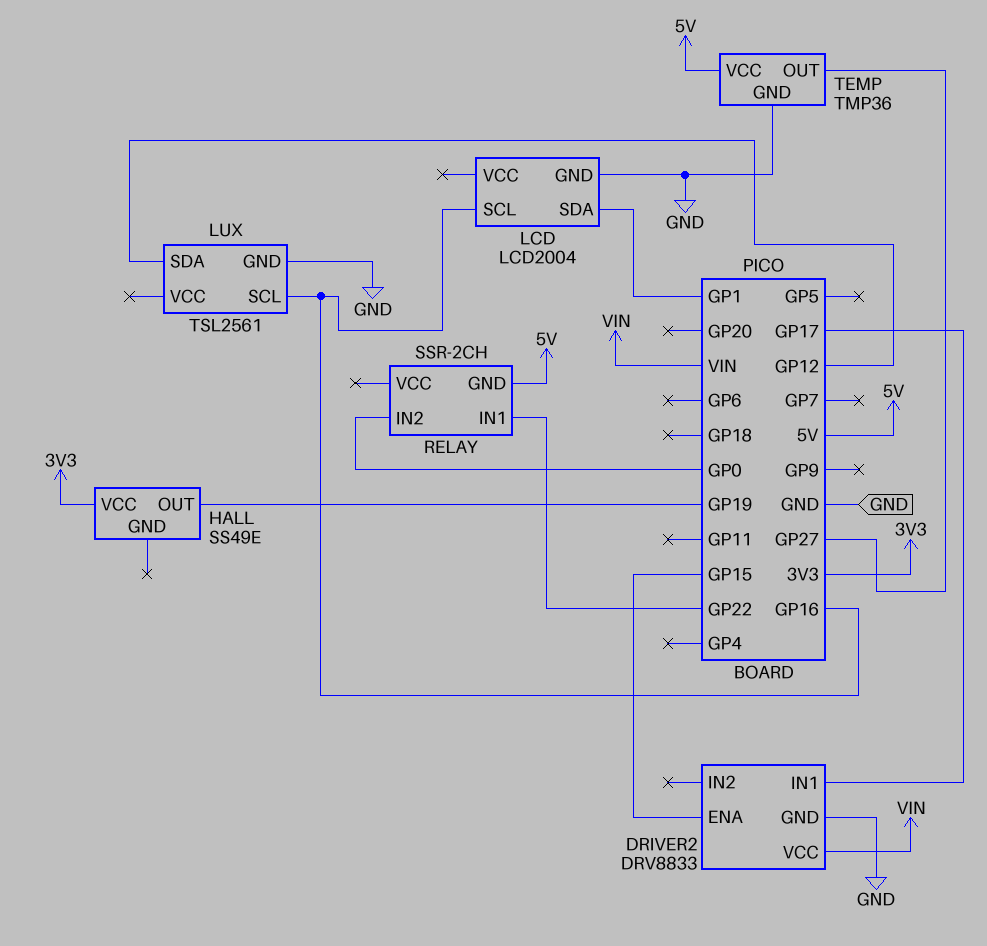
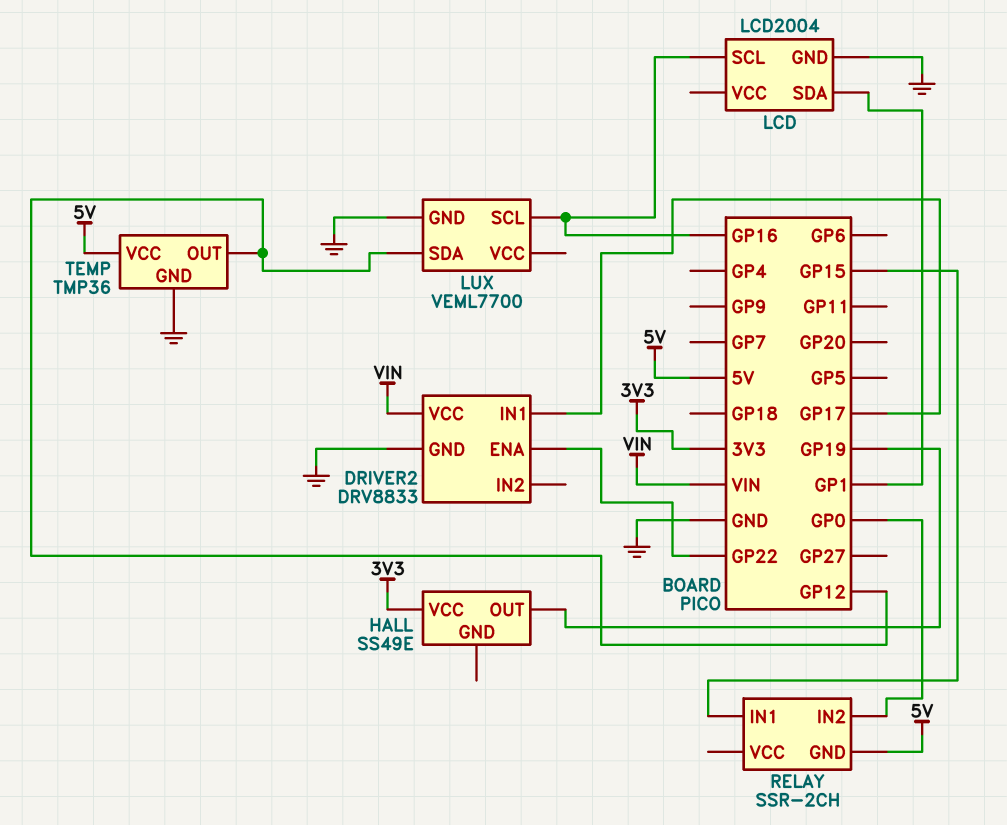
DRIVER2 pin ENA: GP15 -> GP22
LUX: TSL2561 -> VEML7700
RELAY pin IN1: GP22 -> GP15
TEMP pin OUT: GP27 -> GP12

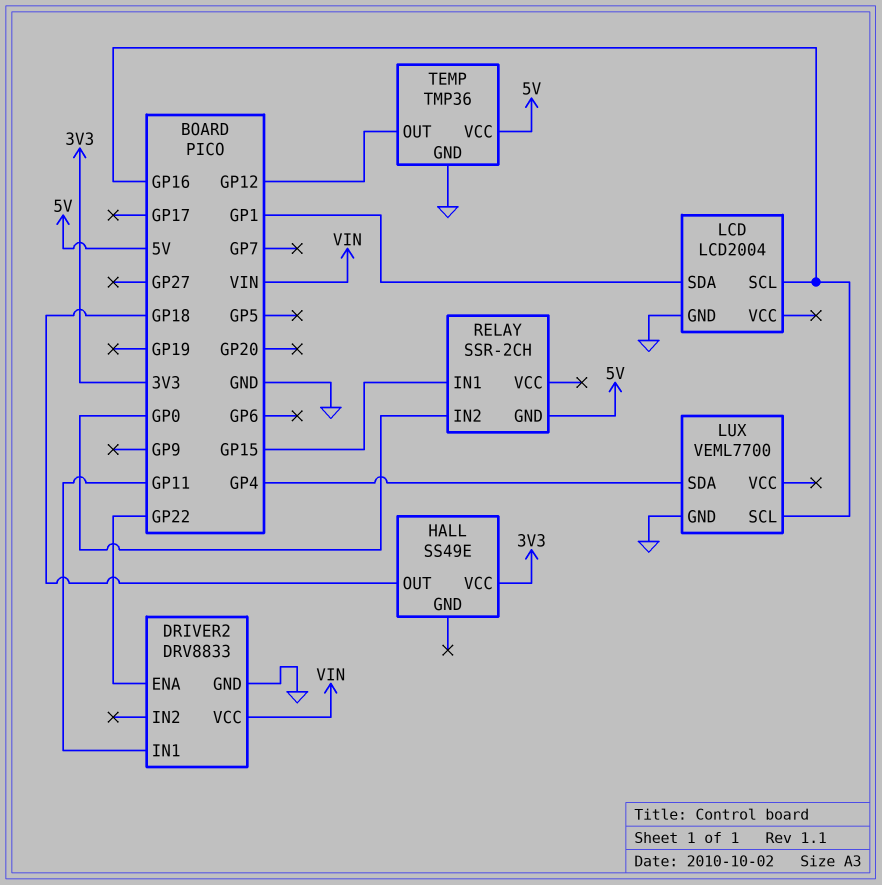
DRIVER2 pin IN1: GP17 -> GP11
HALL pin OUT: GP19 -> GP18
LUX pin SDA: GP12 -> GP4

